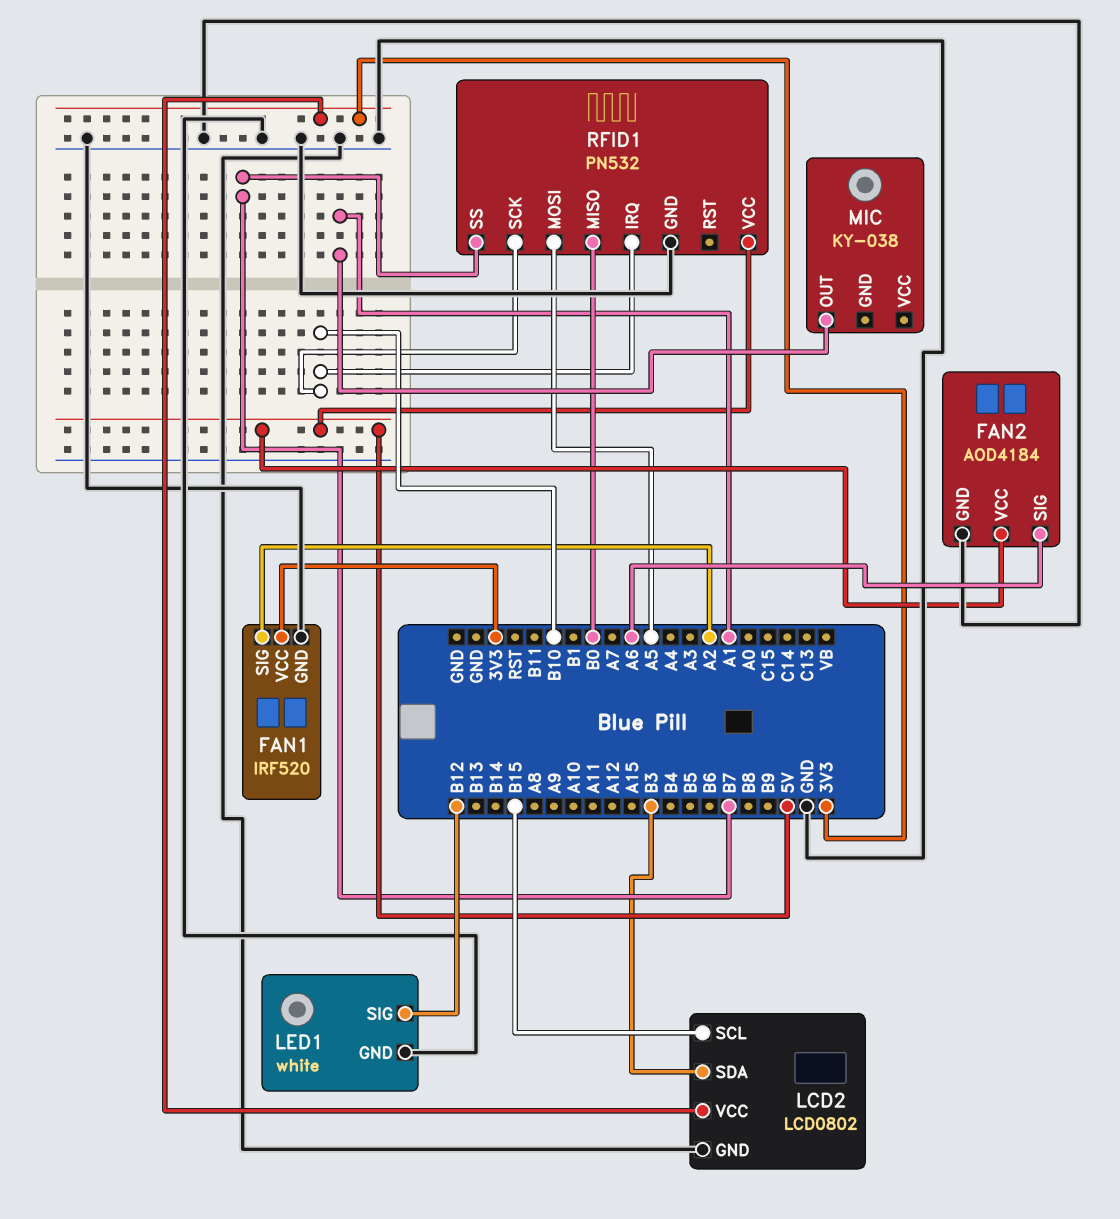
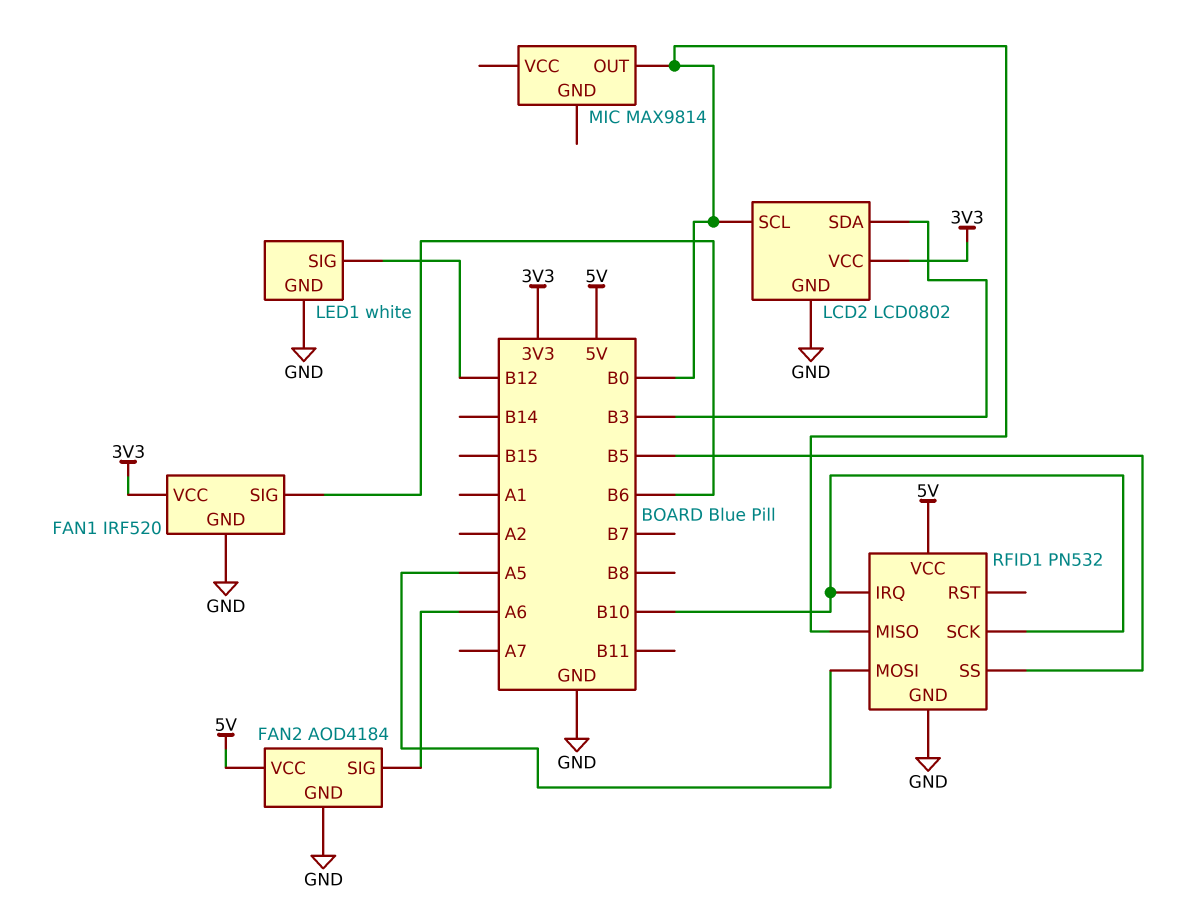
FAN1 pin SIG: A2 -> B6
LCD2 pin SCL: B15 -> B0
MIC: KY-038 -> MAX9814
MIC pin OUT: A1 -> B0
RFID1 pin SS: B7 -> B5

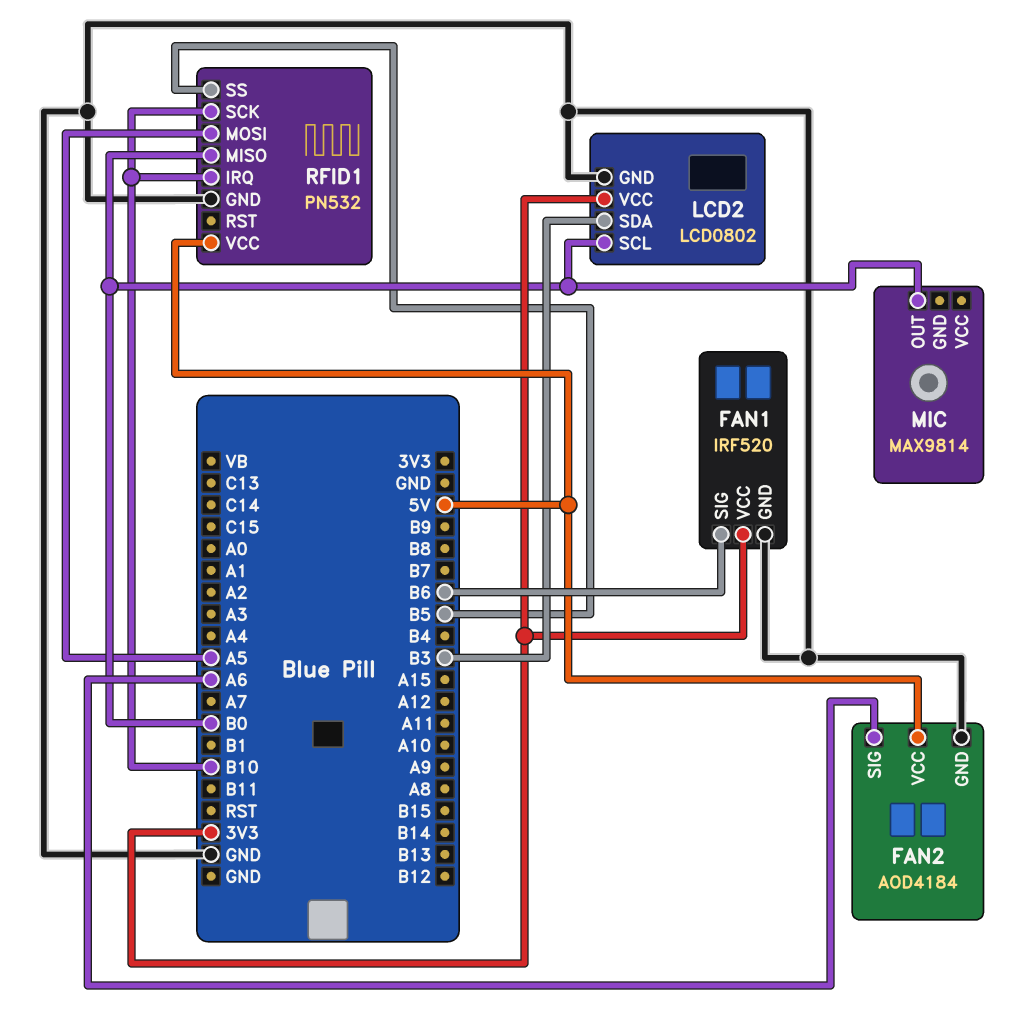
LED1: white -> none
LED1 pin GND: GND -> none
LED1 pin SIG: B12 -> none

